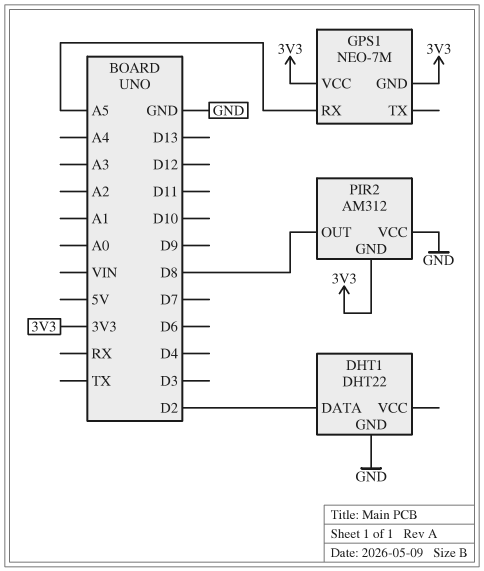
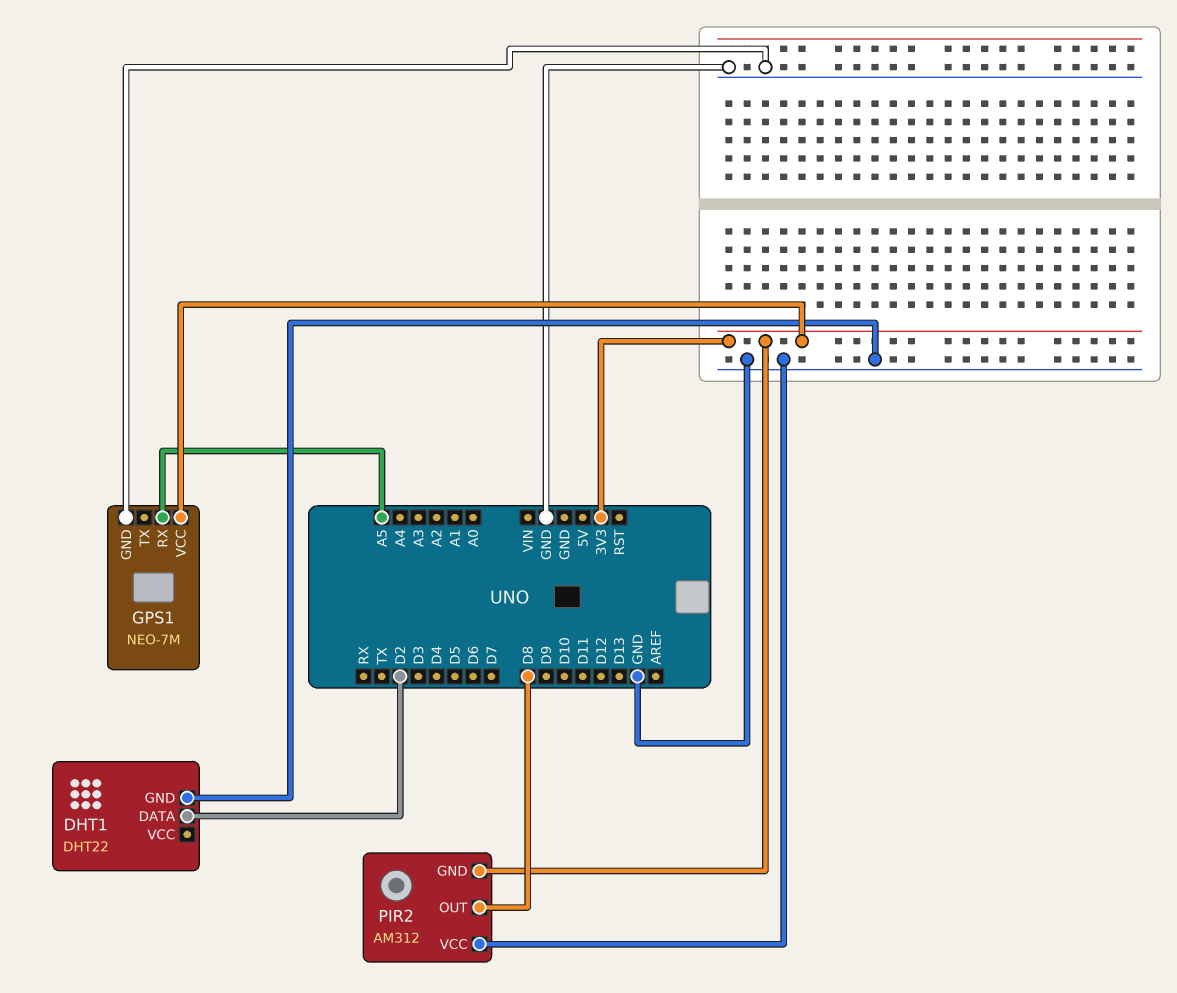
GPS1 pin GND: 3V3 -> GND

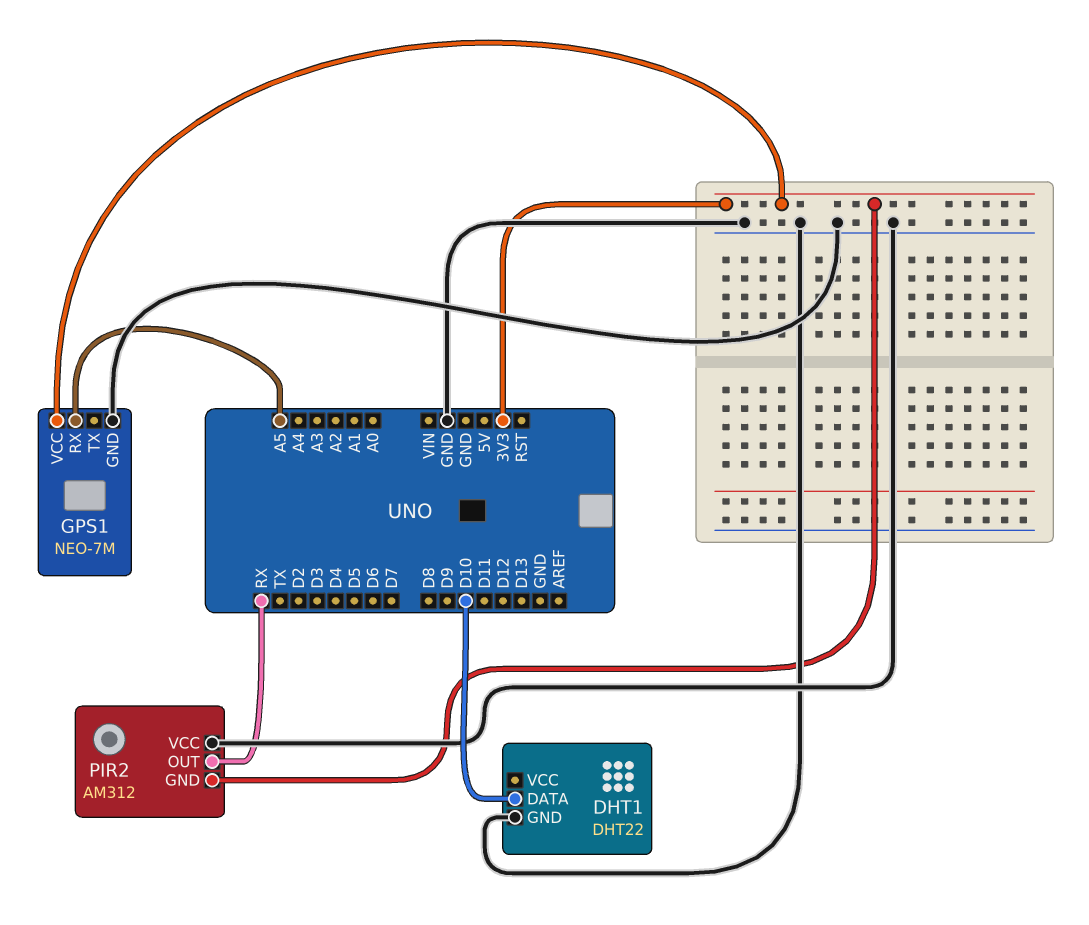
DHT1 pin DATA: D2 -> D10
PIR2 pin OUT: D8 -> RX

